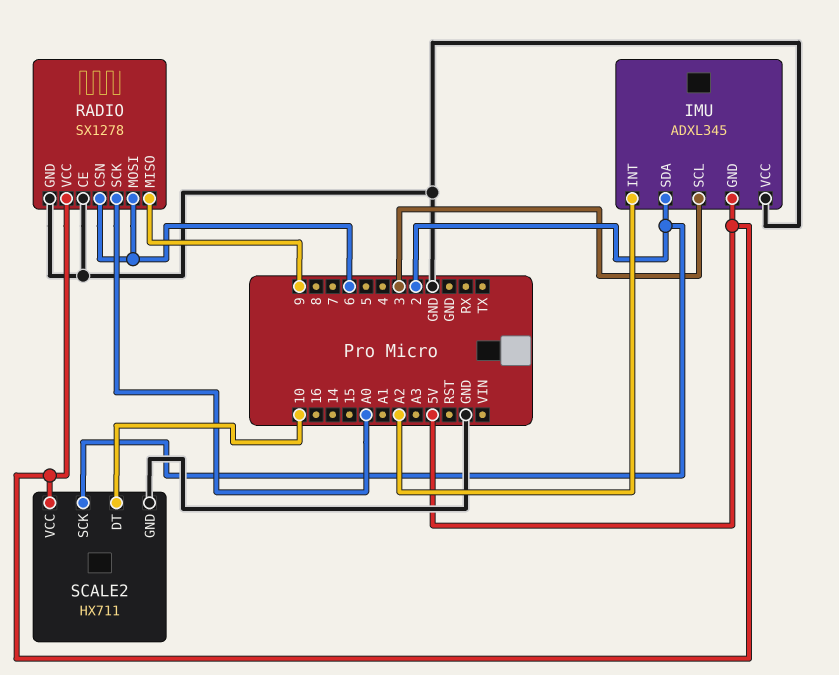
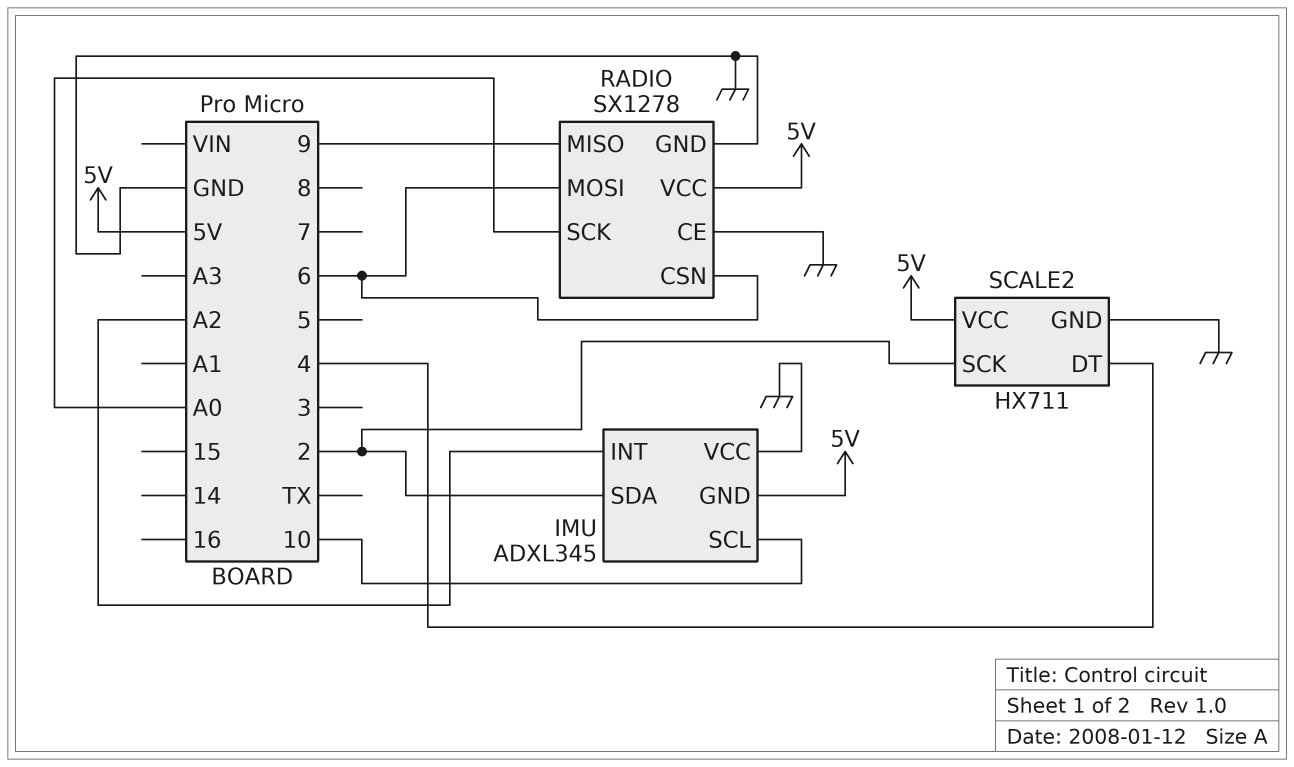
IMU pin SCL: 3 -> 10
SCALE2 pin DT: 10 -> 4

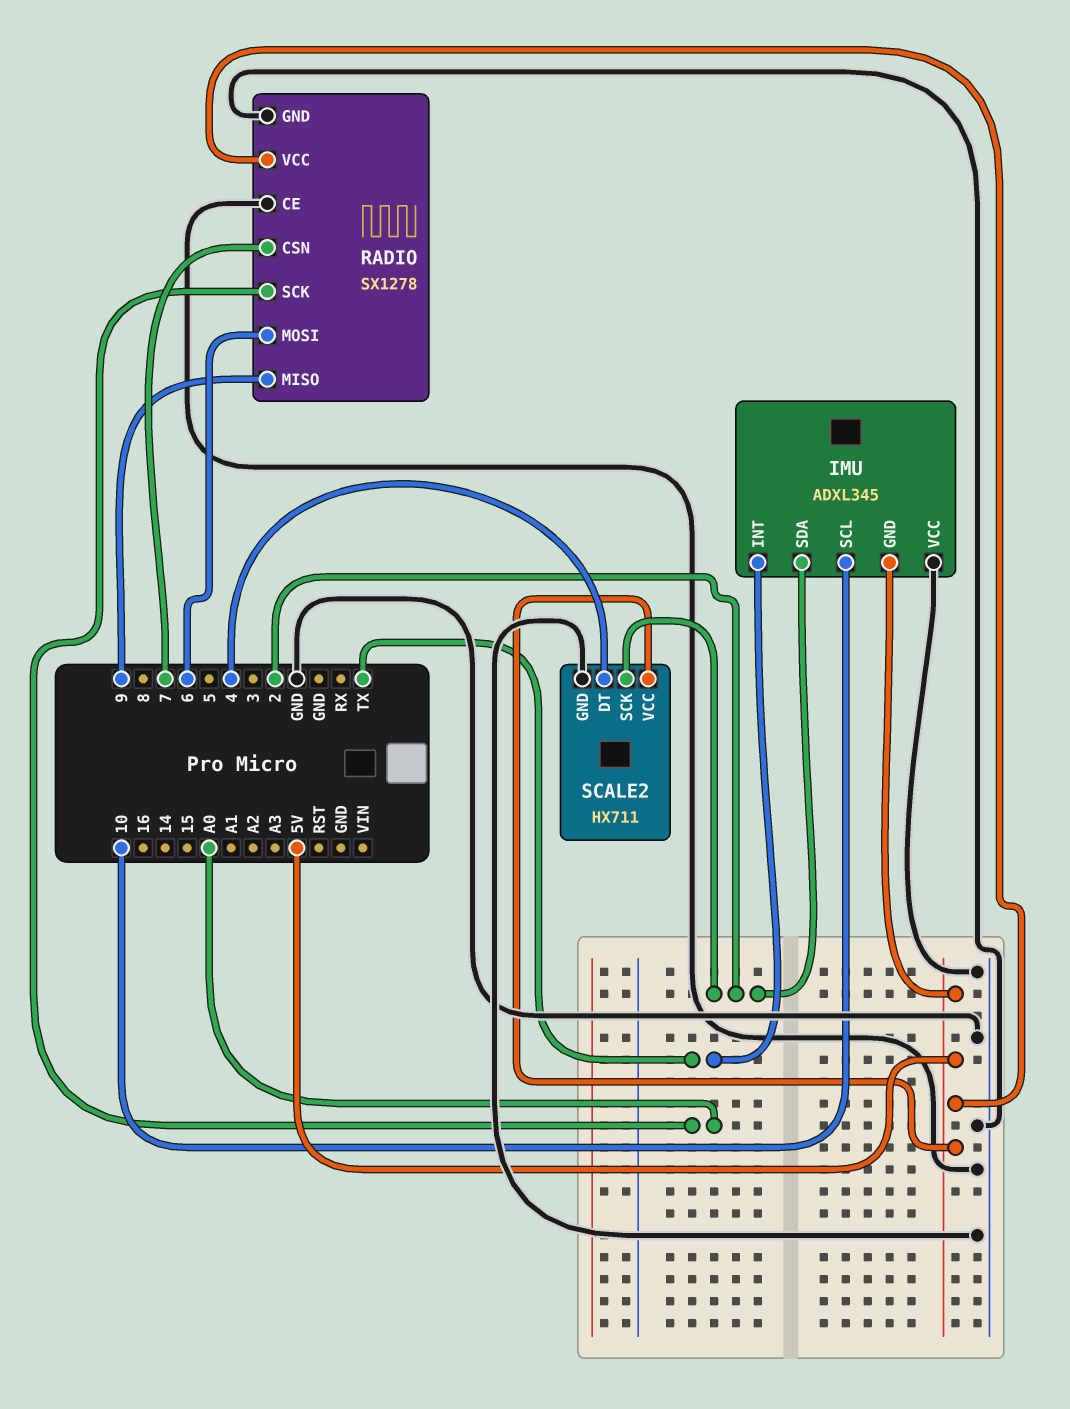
IMU pin INT: A2 -> TX
RADIO pin CSN: 6 -> 7

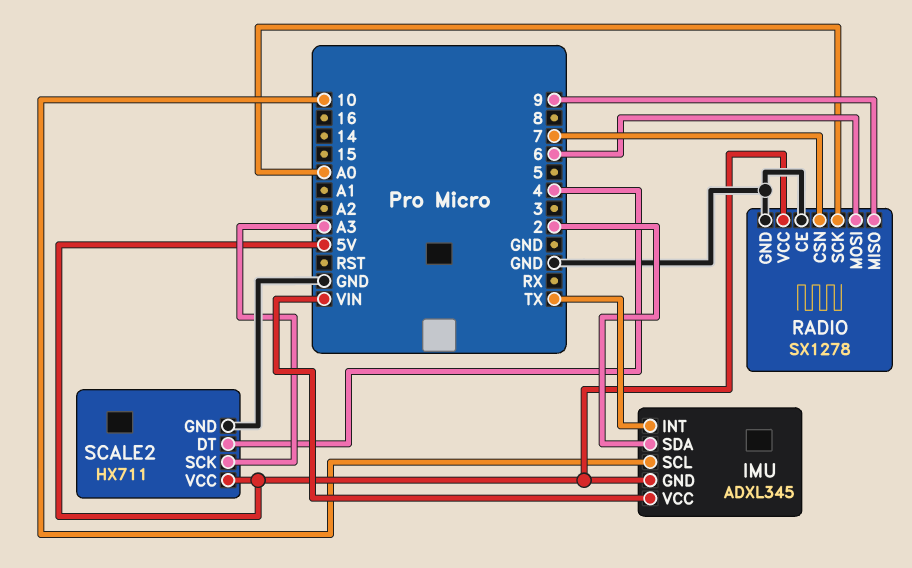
IMU pin VCC: GND -> VIN
SCALE2 pin SCK: 2 -> A3

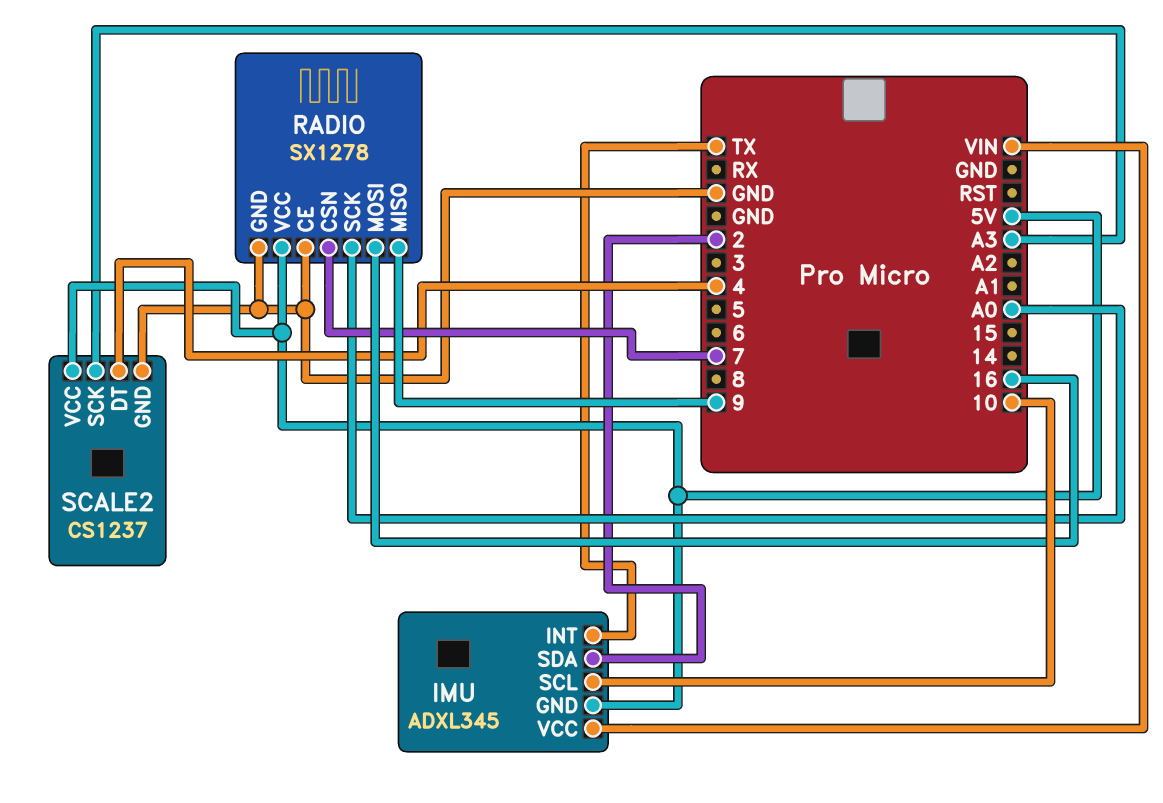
RADIO pin MOSI: 6 -> 16
SCALE2: HX711 -> CS1237

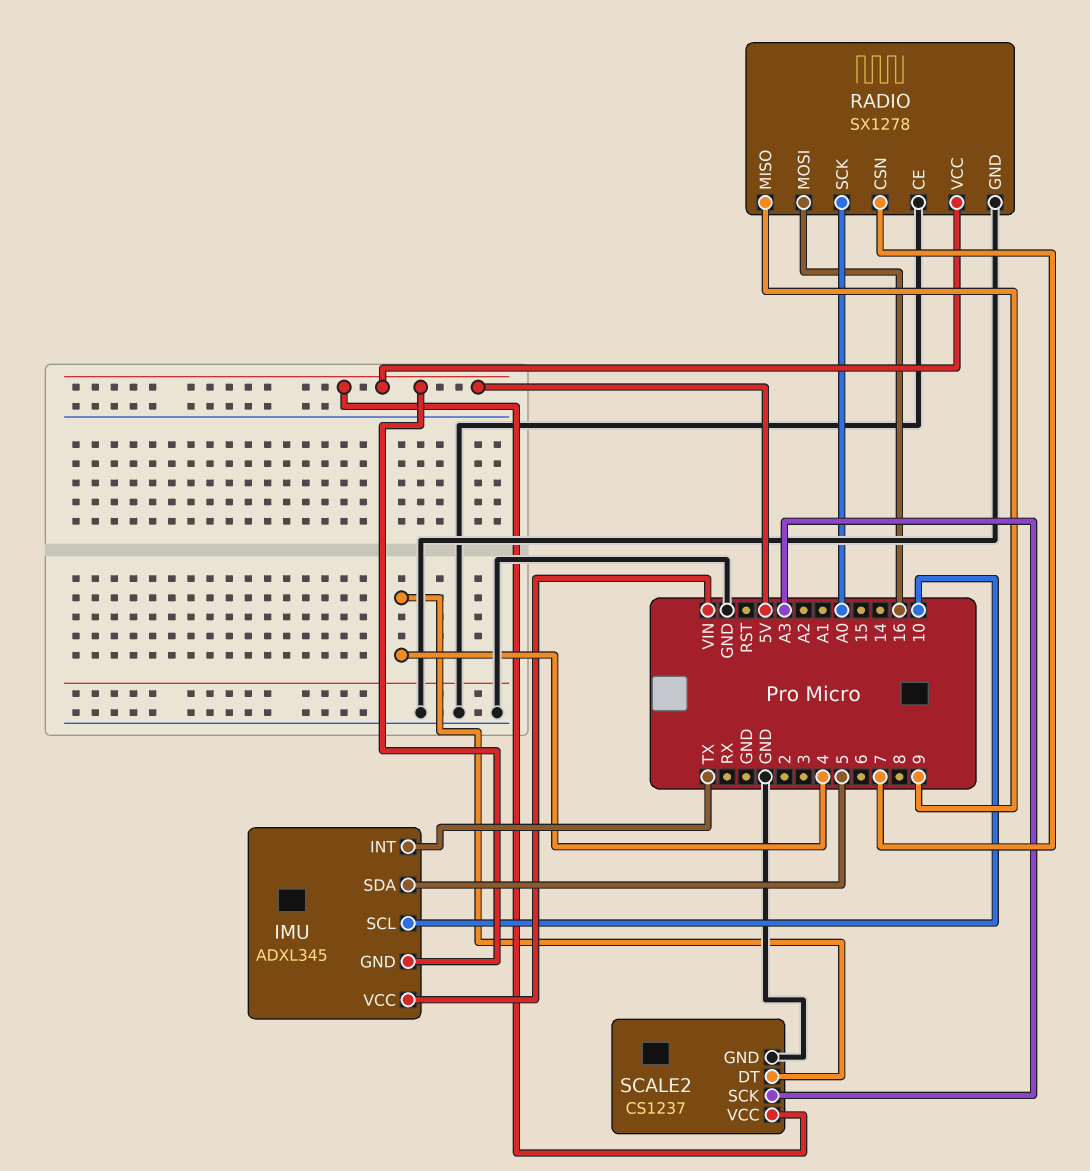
IMU pin SDA: 2 -> 5

